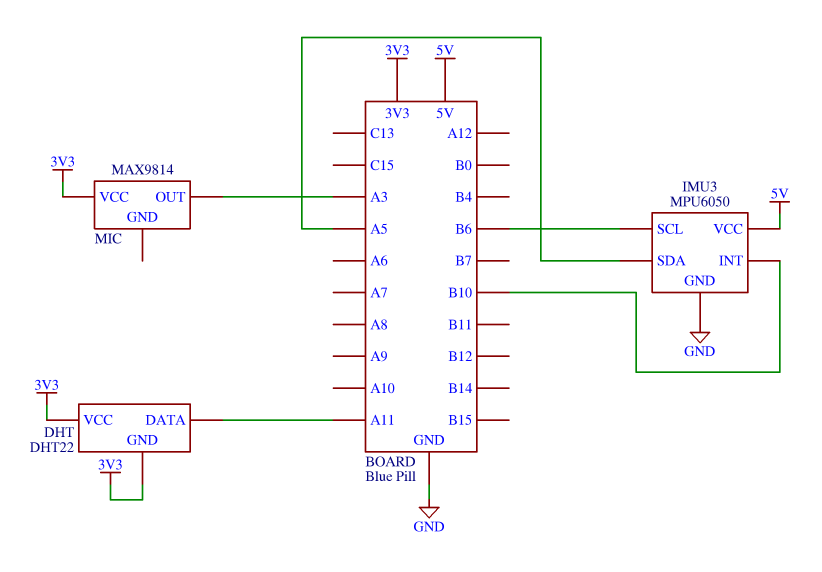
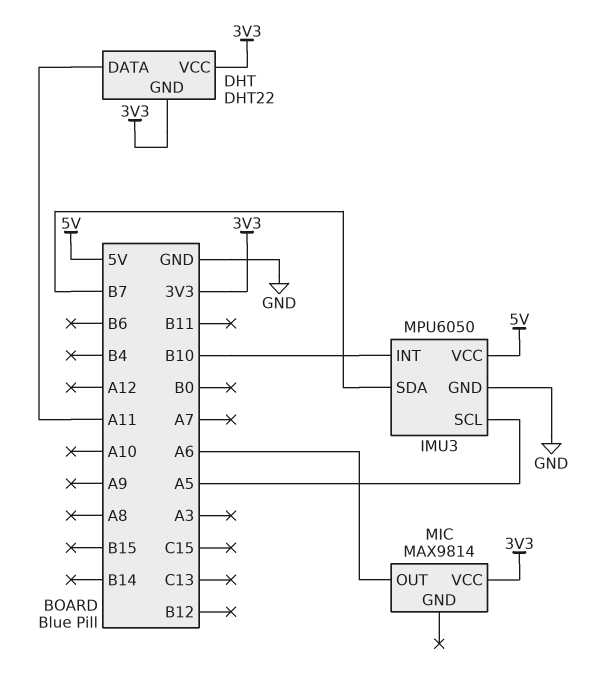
IMU3 pin SCL: B6 -> A5
IMU3 pin SDA: A5 -> B7
MIC pin OUT: A3 -> A6

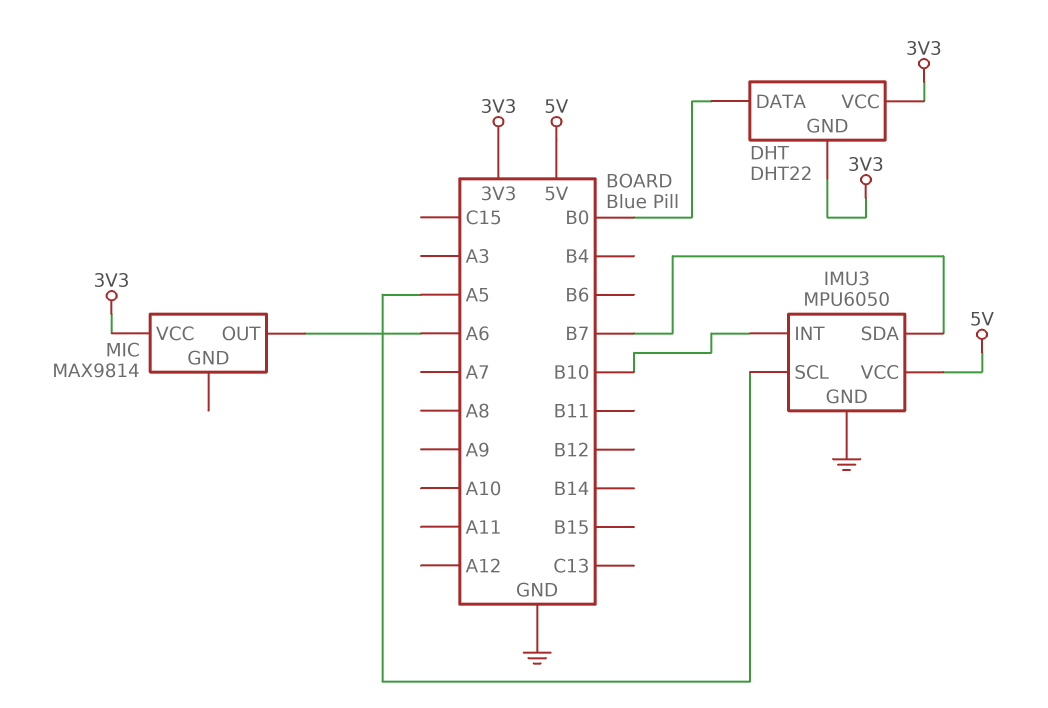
DHT pin DATA: A11 -> B0

